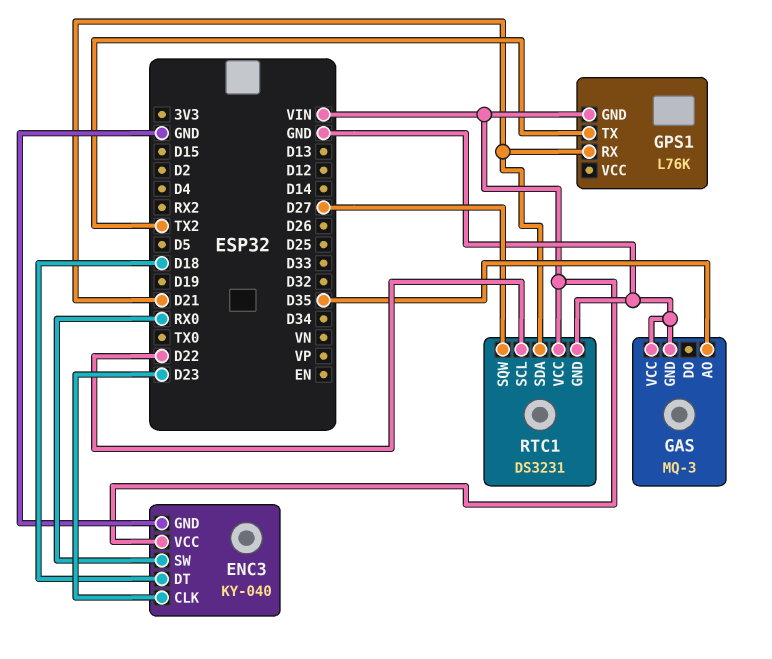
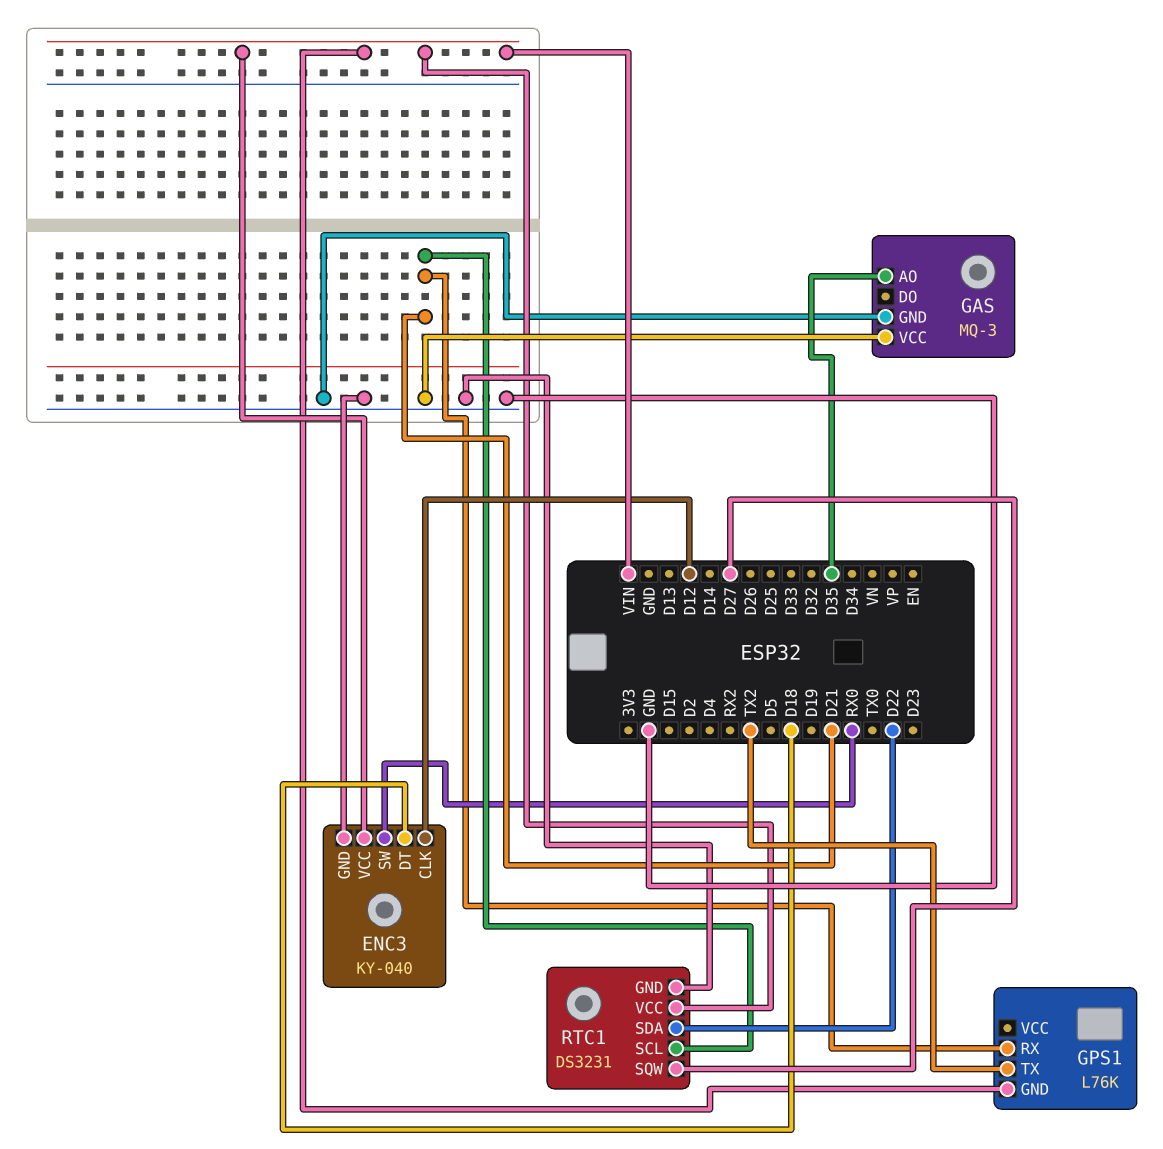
ENC3 pin CLK: D23 -> D12
RTC1 pin SCL: D22 -> D21
RTC1 pin SDA: D21 -> D22

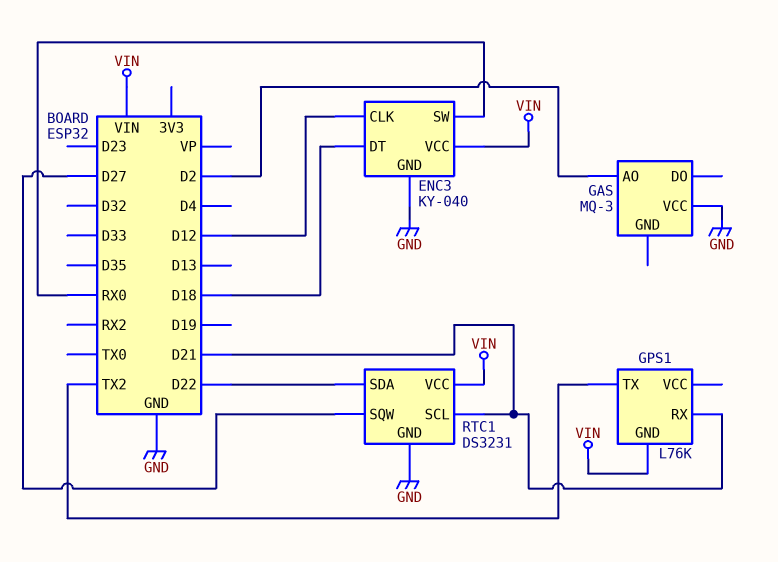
GAS pin AO: D35 -> D2
GAS pin GND: GND -> none

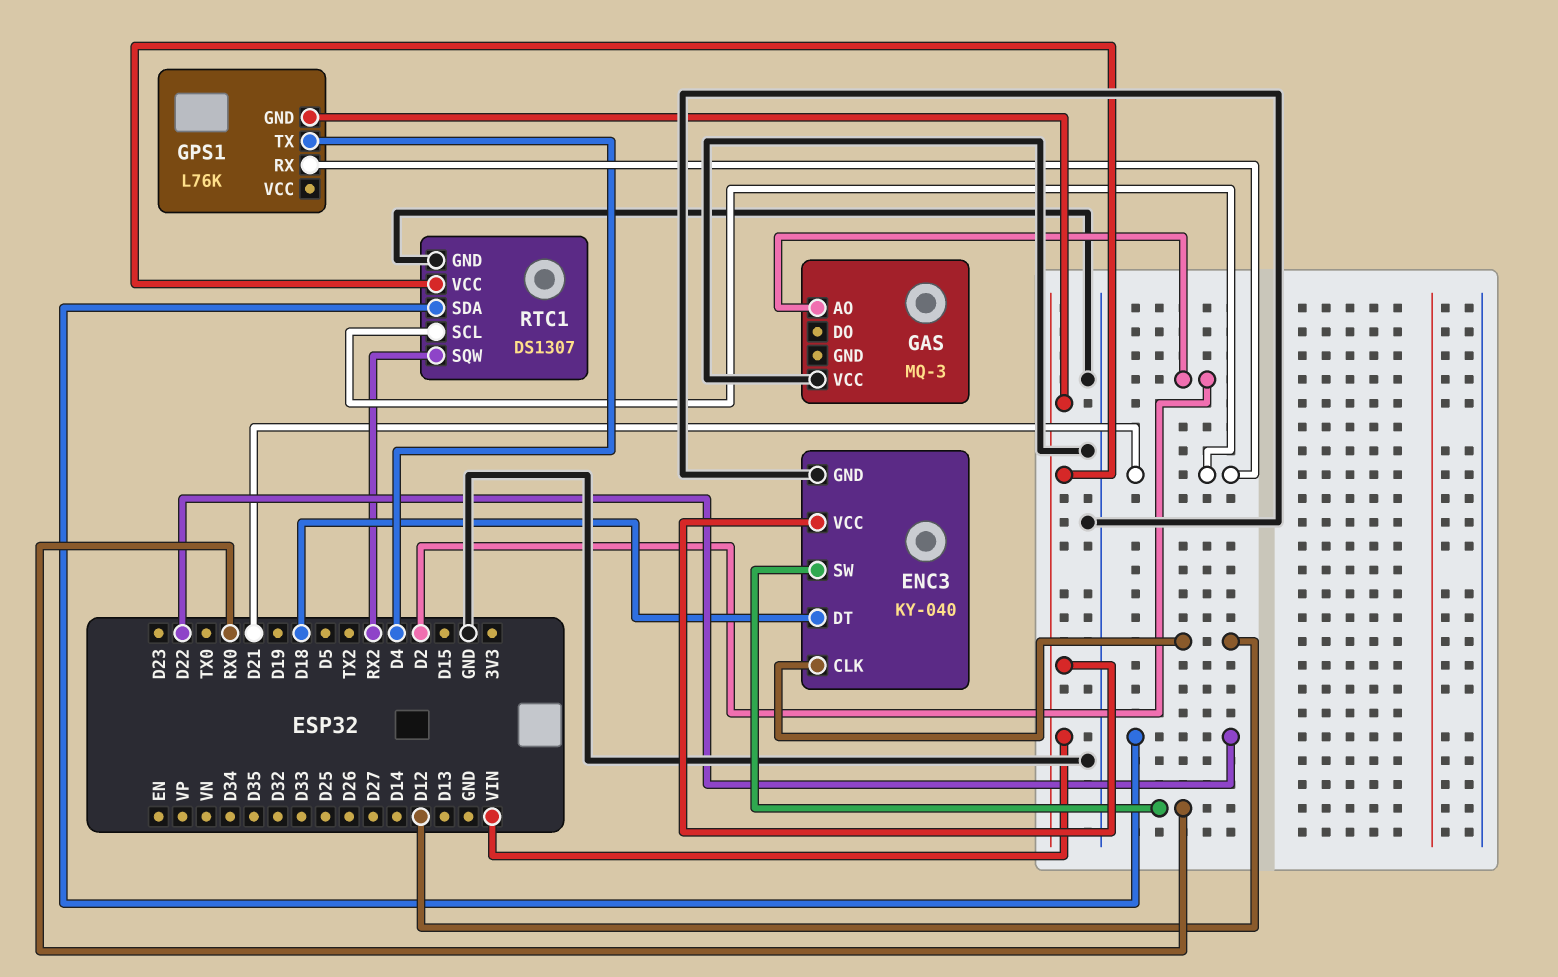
GPS1 pin TX: TX2 -> D4
RTC1: DS3231 -> DS1307
RTC1 pin SQW: D27 -> RX2

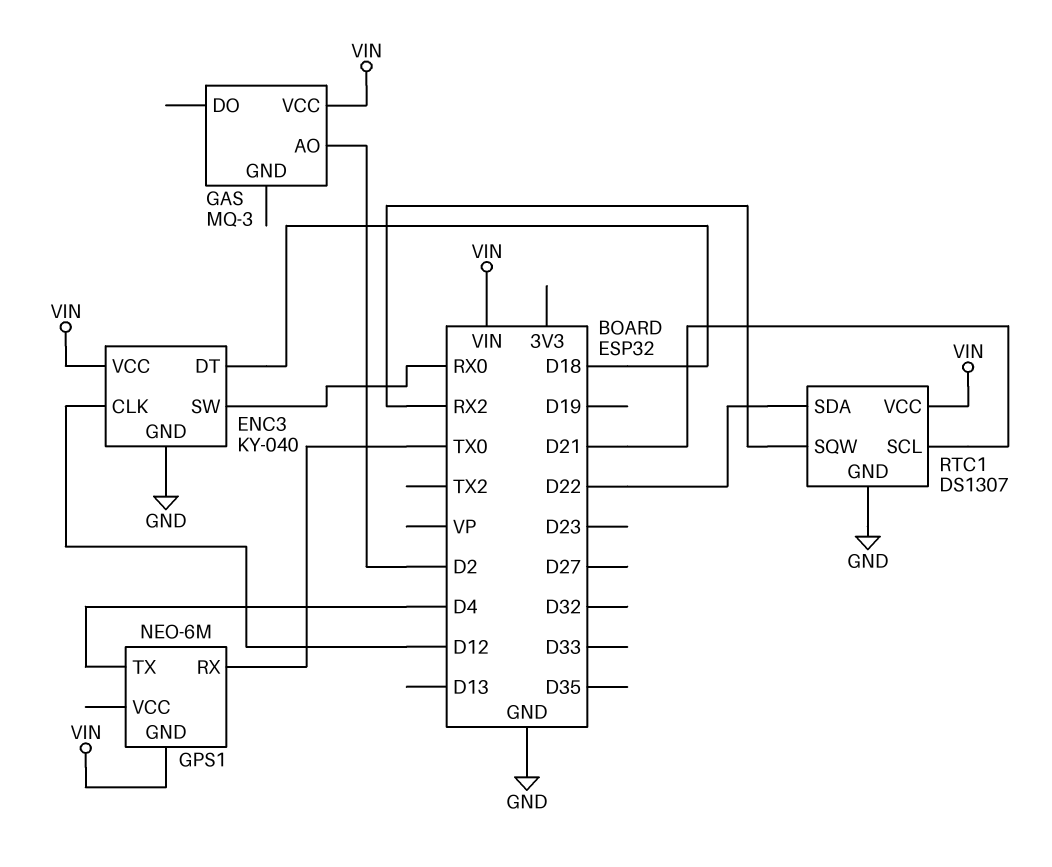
GAS pin VCC: GND -> VIN
GPS1: L76K -> NEO-6M
GPS1 pin RX: D21 -> TX0

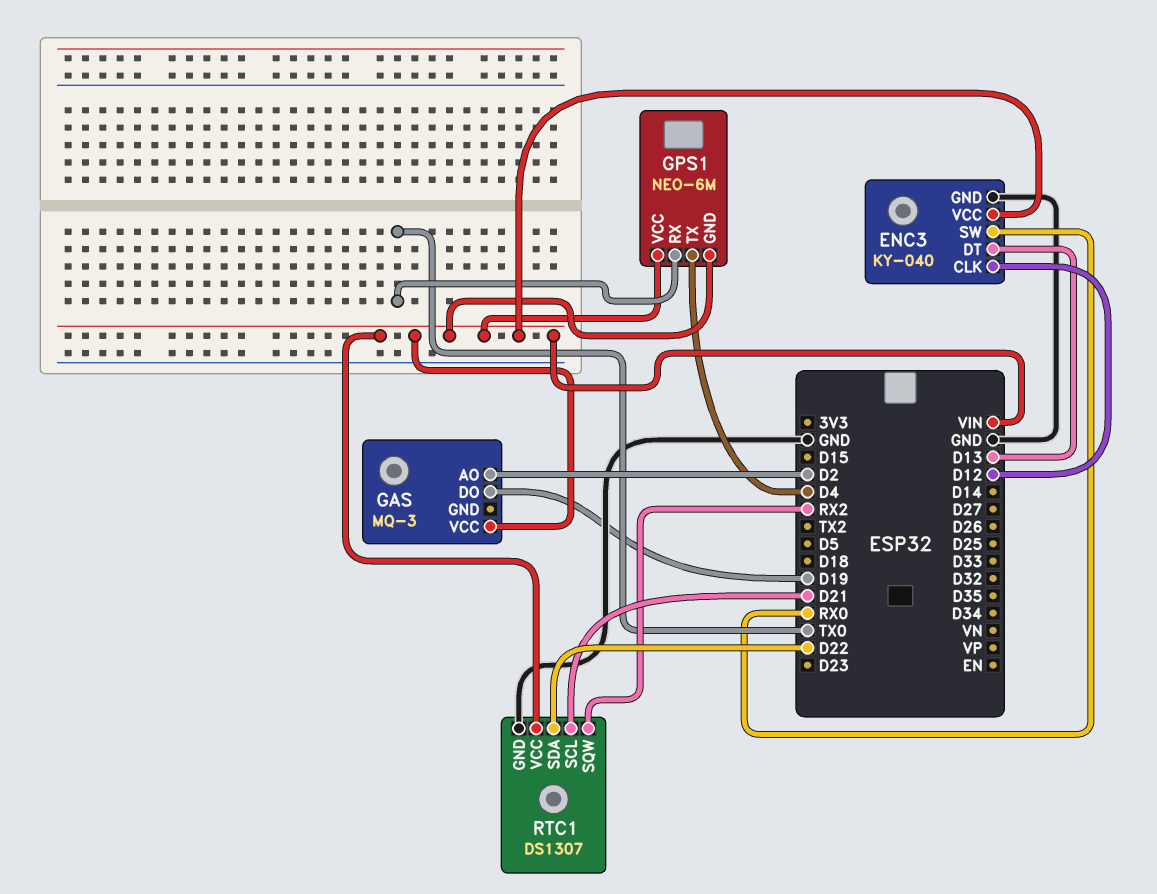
ENC3 pin DT: D18 -> D13
GAS pin DO: none -> D19
GPS1 pin VCC: none -> VIN

